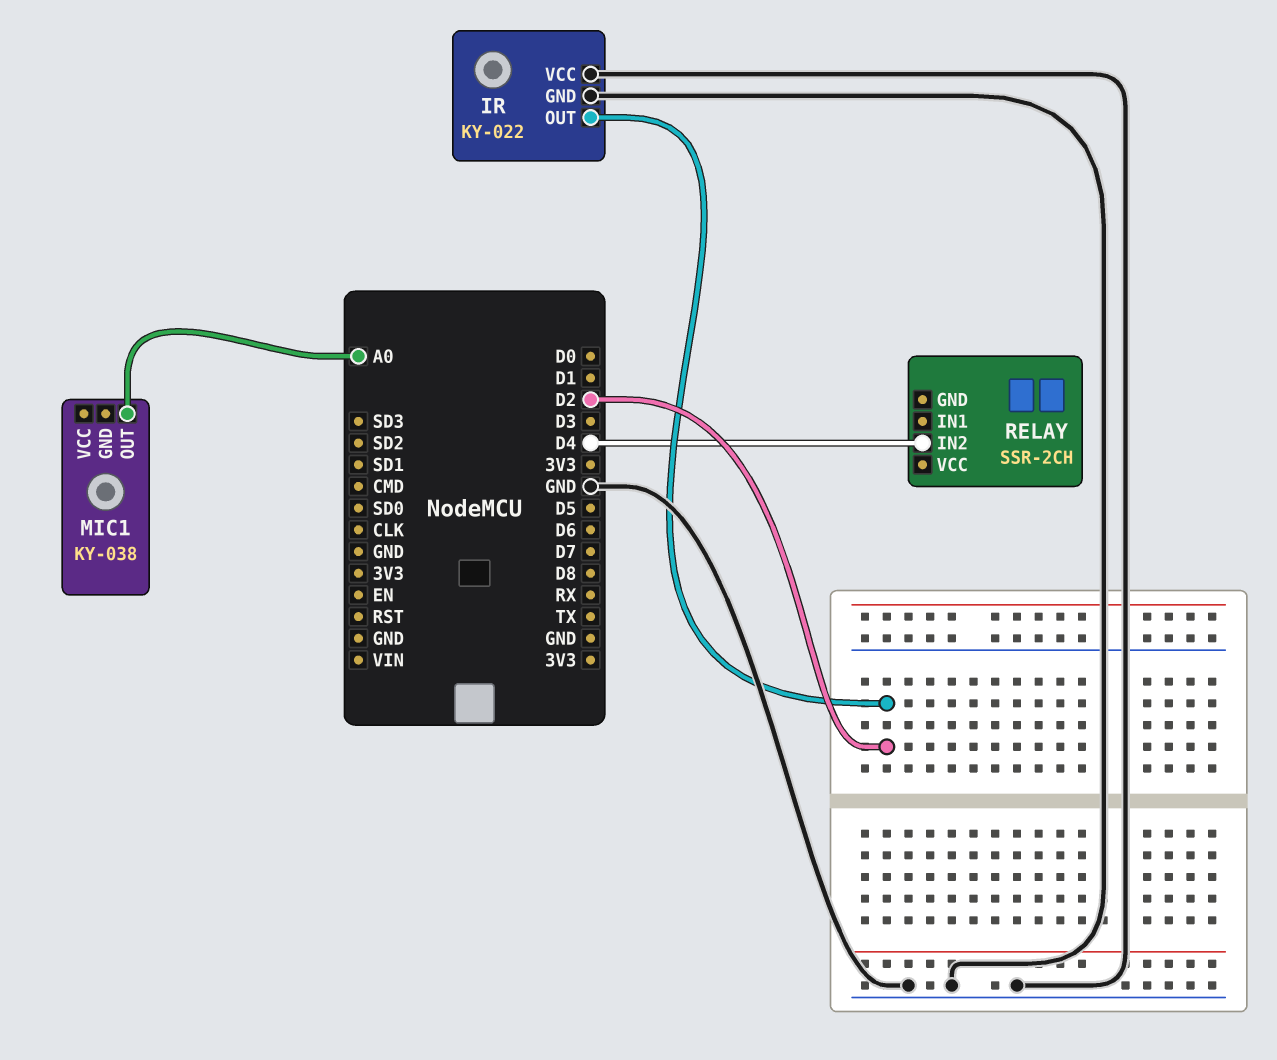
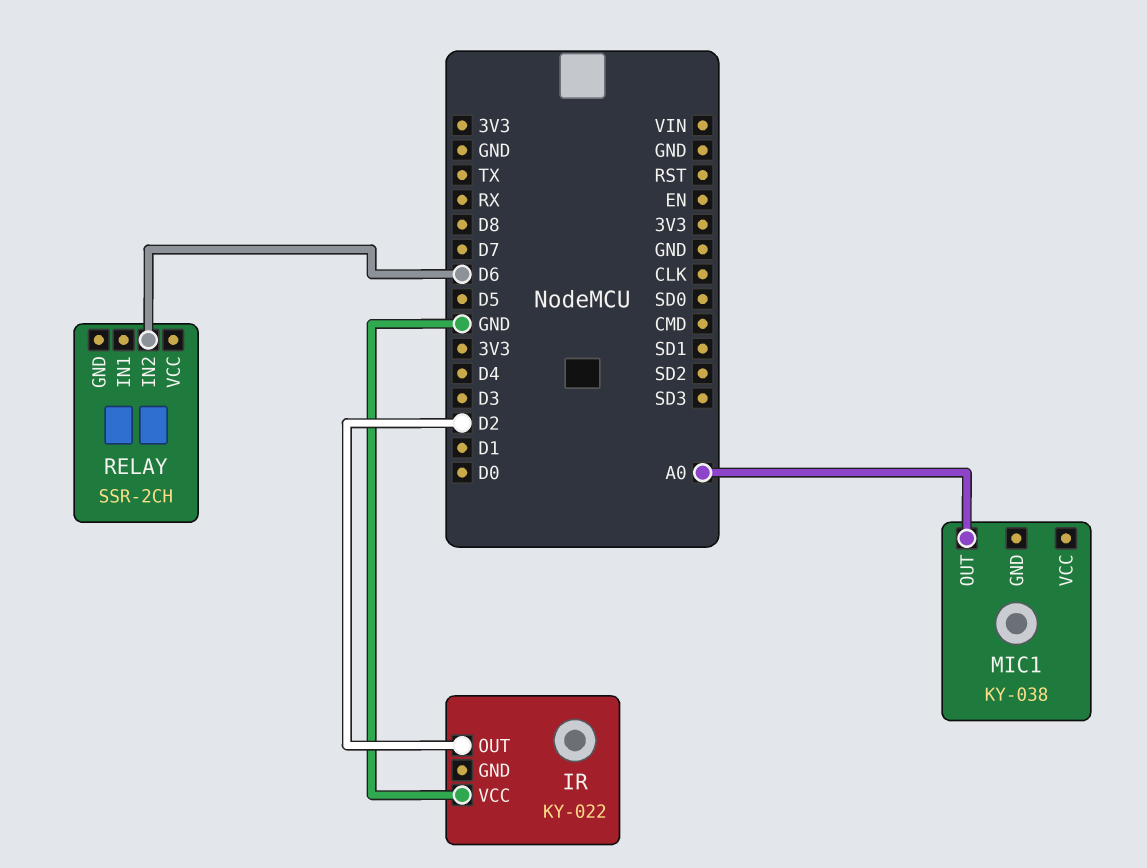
IR pin GND: GND -> none
RELAY pin IN2: D4 -> D6

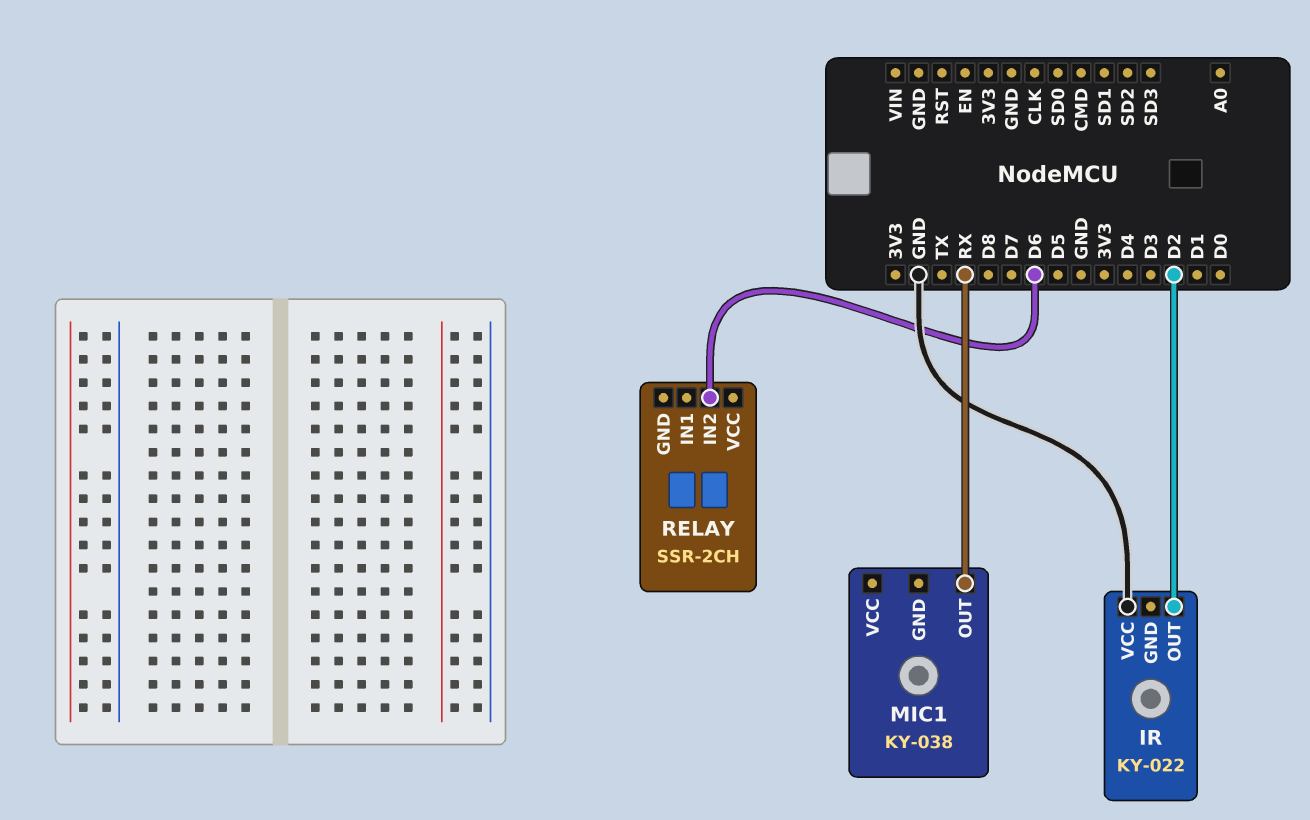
MIC1 pin OUT: A0 -> RX

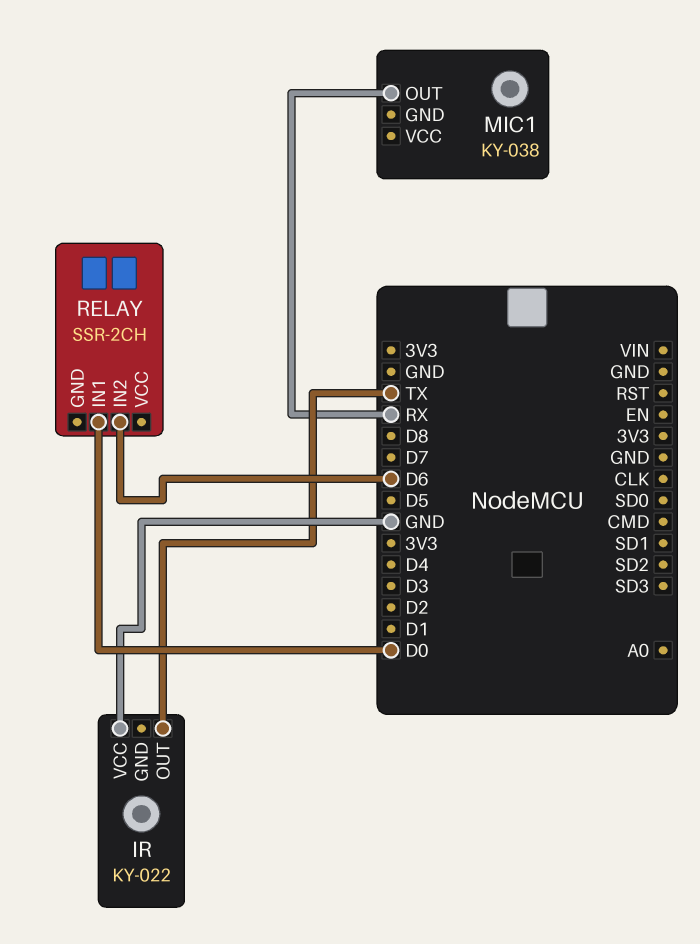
IR pin OUT: D2 -> TX
RELAY pin IN1: none -> D0

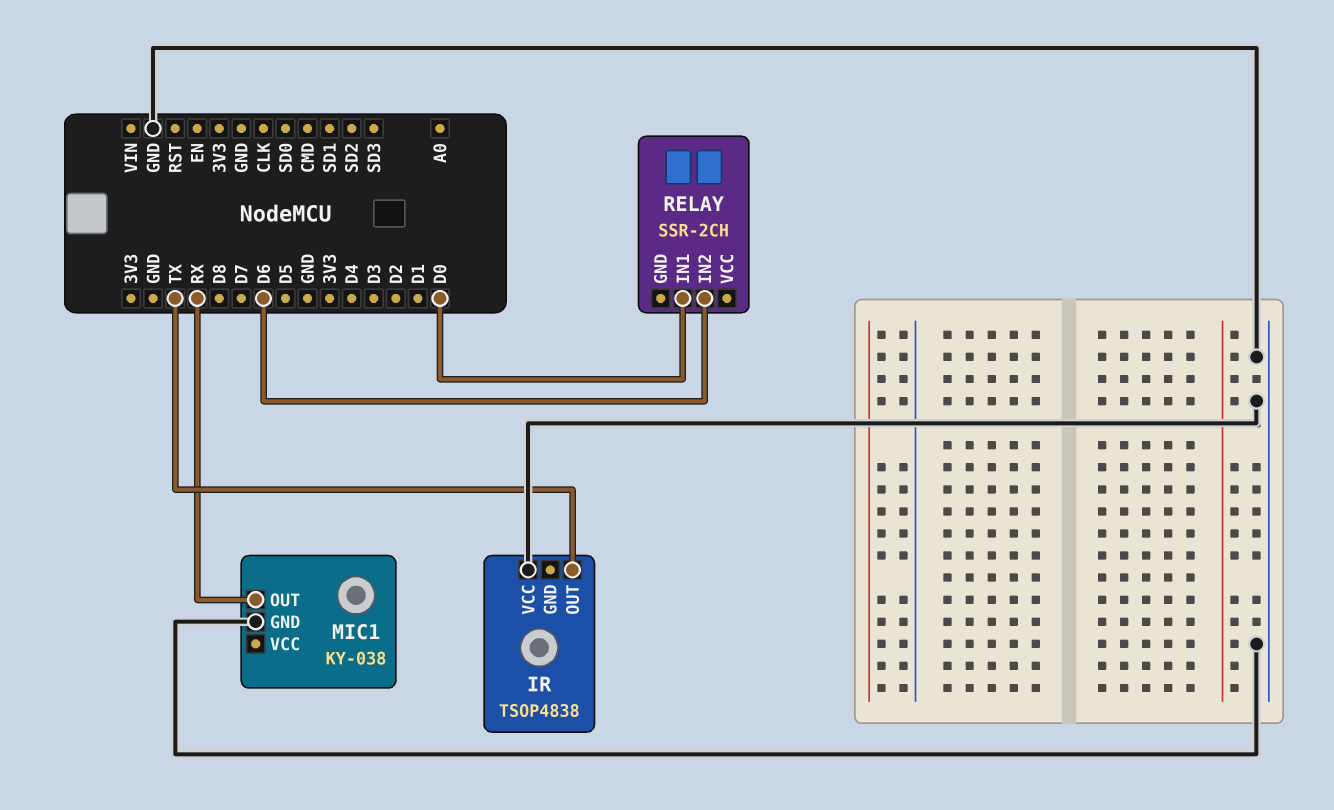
IR: KY-022 -> TSOP4838
MIC1 pin GND: none -> GND

